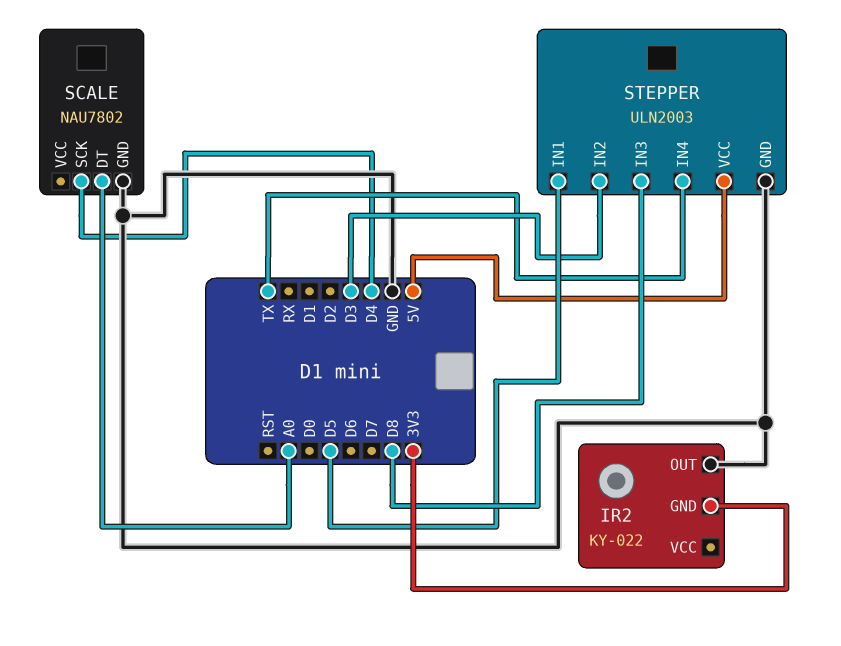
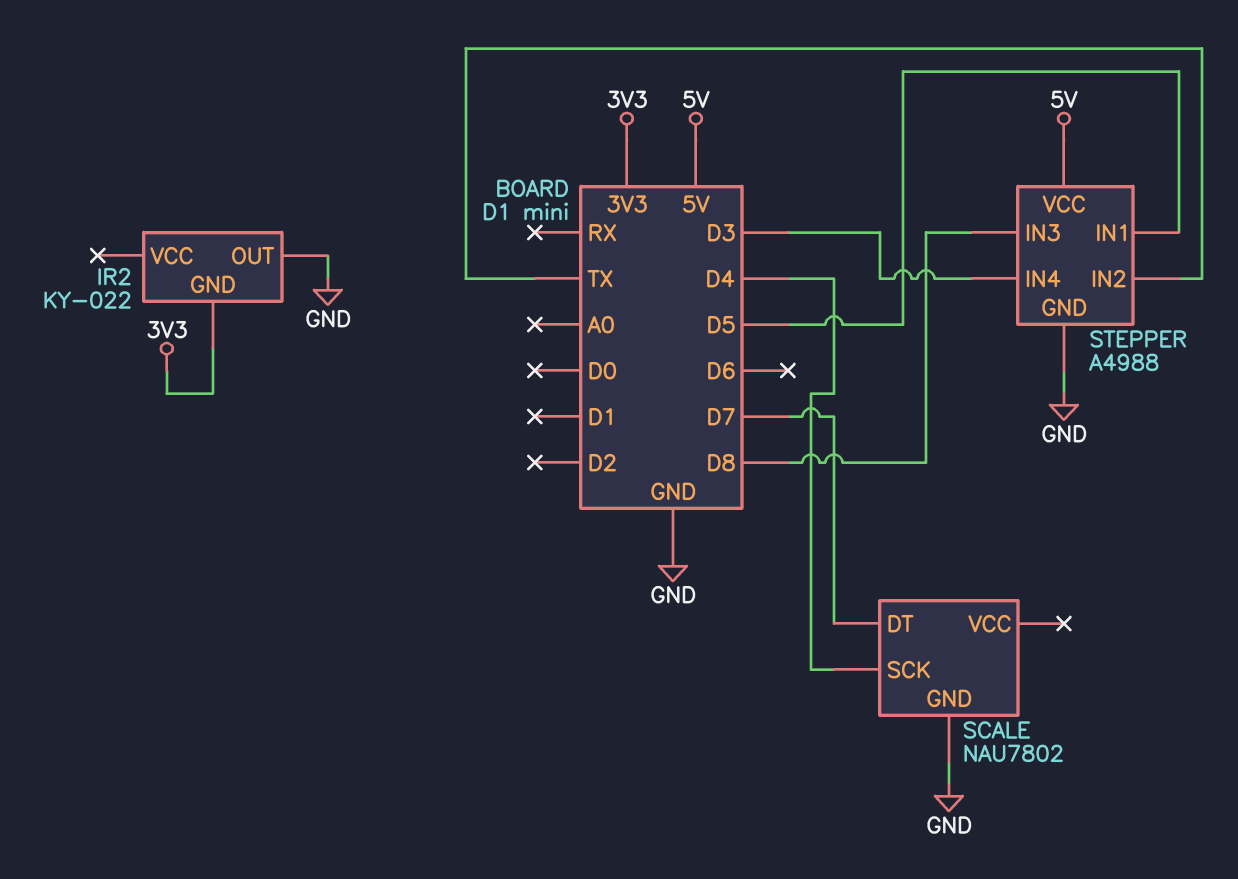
SCALE pin DT: A0 -> D7
STEPPER: ULN2003 -> A4988
STEPPER pin IN2: D3 -> TX
STEPPER pin IN4: TX -> D3

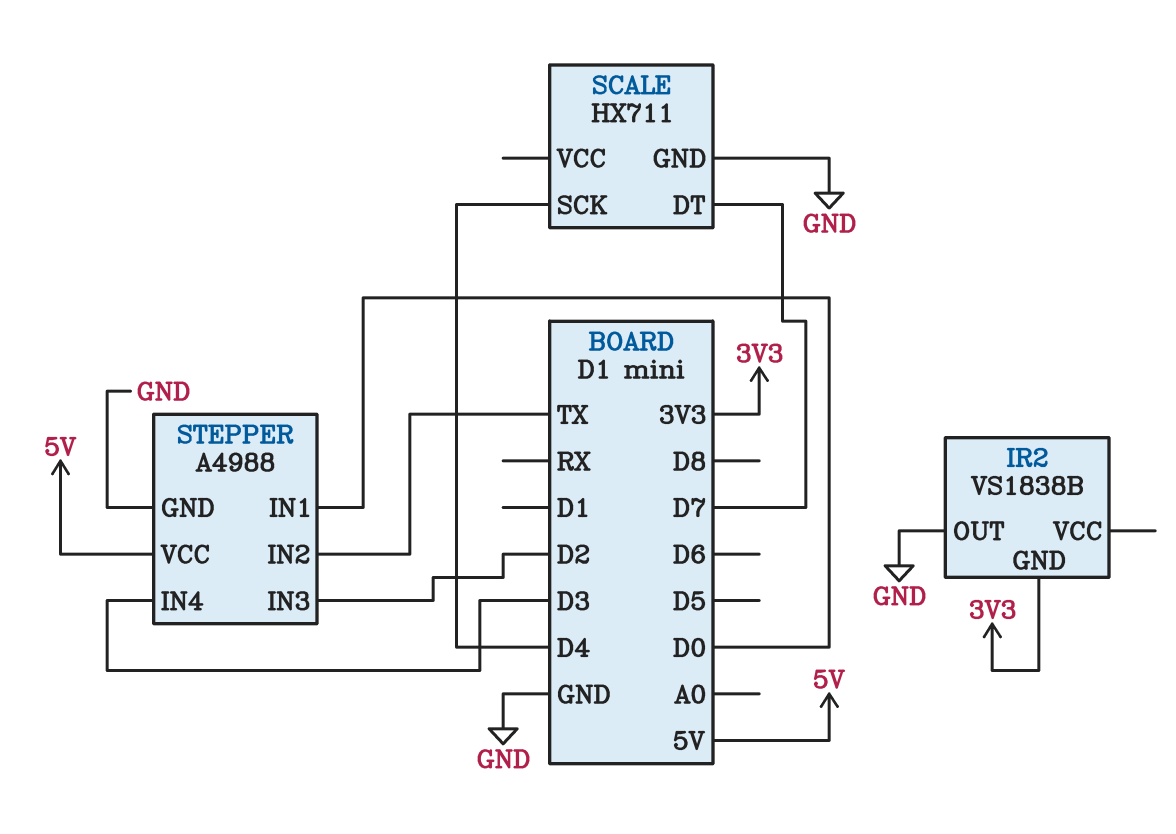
IR2: KY-022 -> VS1838B
SCALE: NAU7802 -> HX711
STEPPER pin IN1: D5 -> D0
STEPPER pin IN3: D8 -> D2

